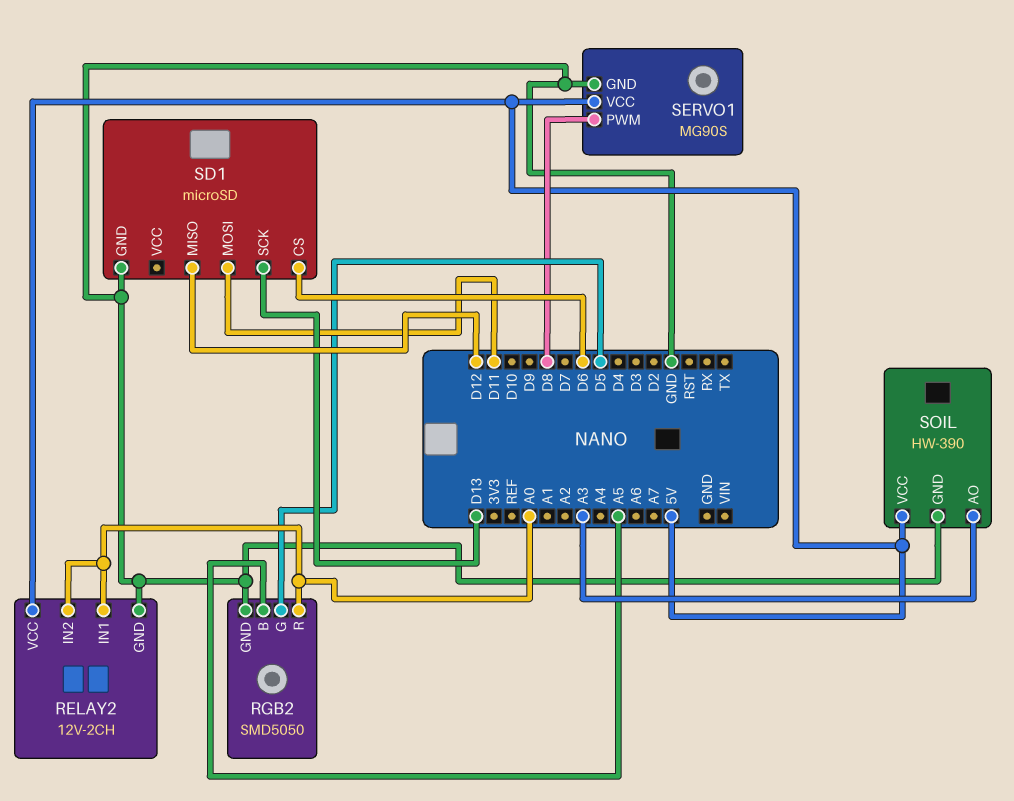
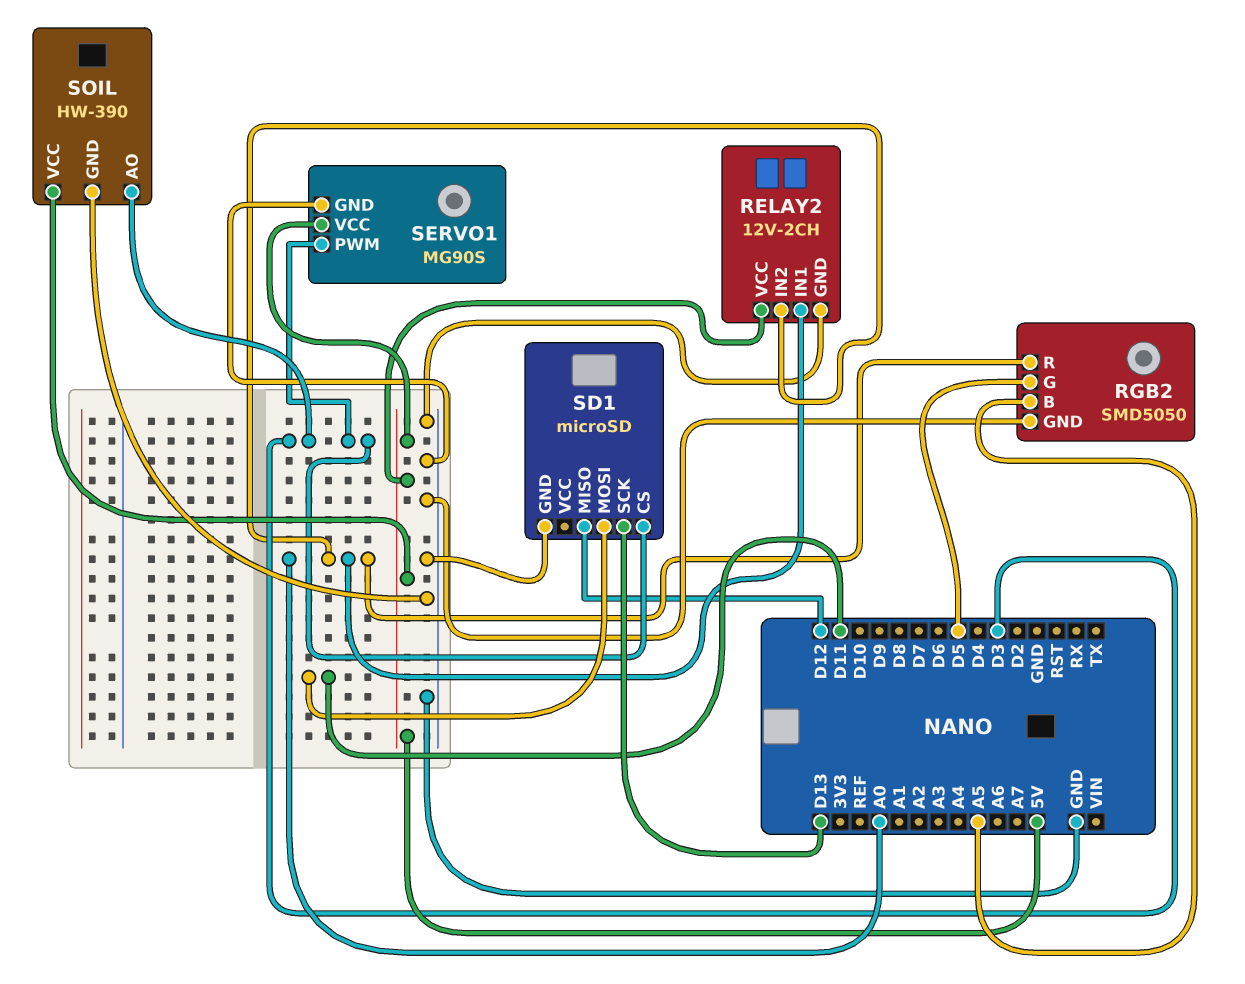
SD1 pin CS: D6 -> D3
SERVO1 pin PWM: D8 -> D3
SOIL pin AO: A3 -> D3

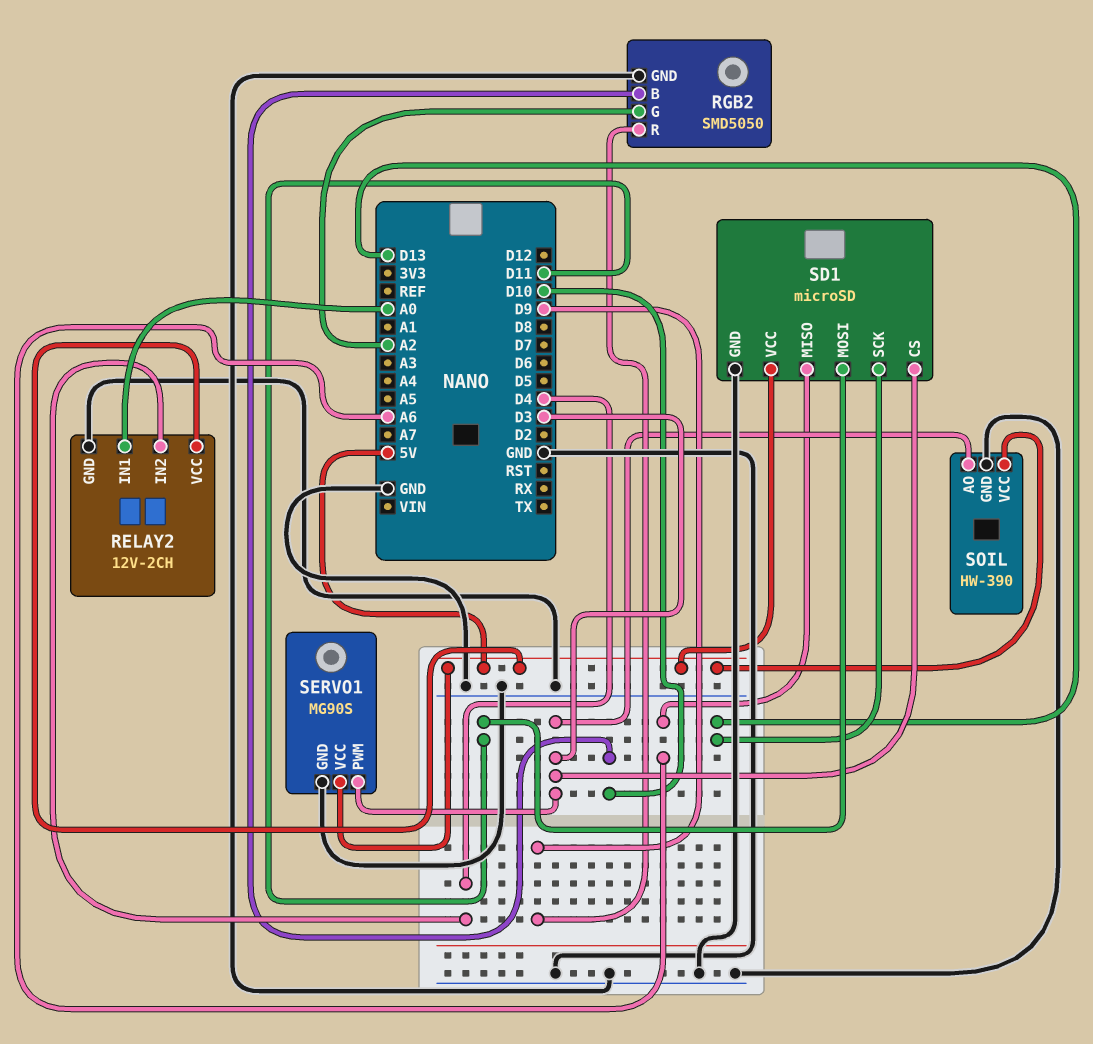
RELAY2 pin IN2: A0 -> D4
RGB2 pin B: A5 -> D10
RGB2 pin G: D5 -> A2
RGB2 pin R: A0 -> D9
SD1 pin MISO: D12 -> A6
SD1 pin VCC: none -> 5V

